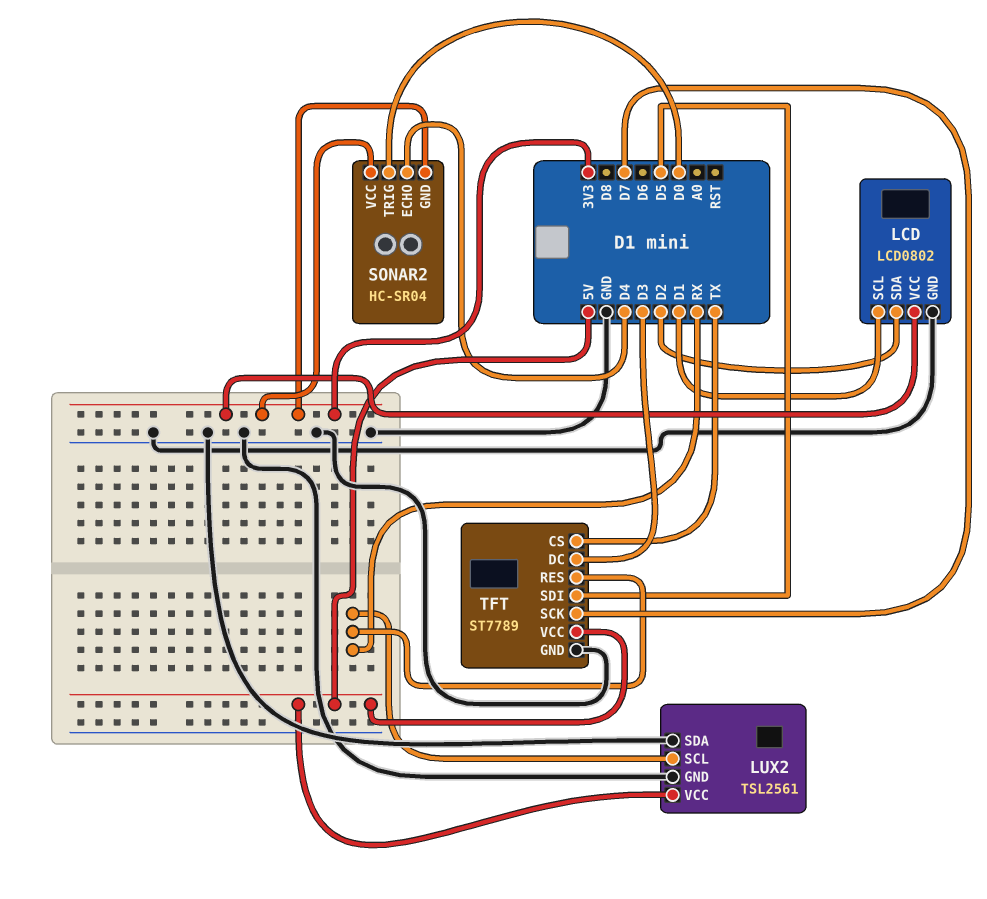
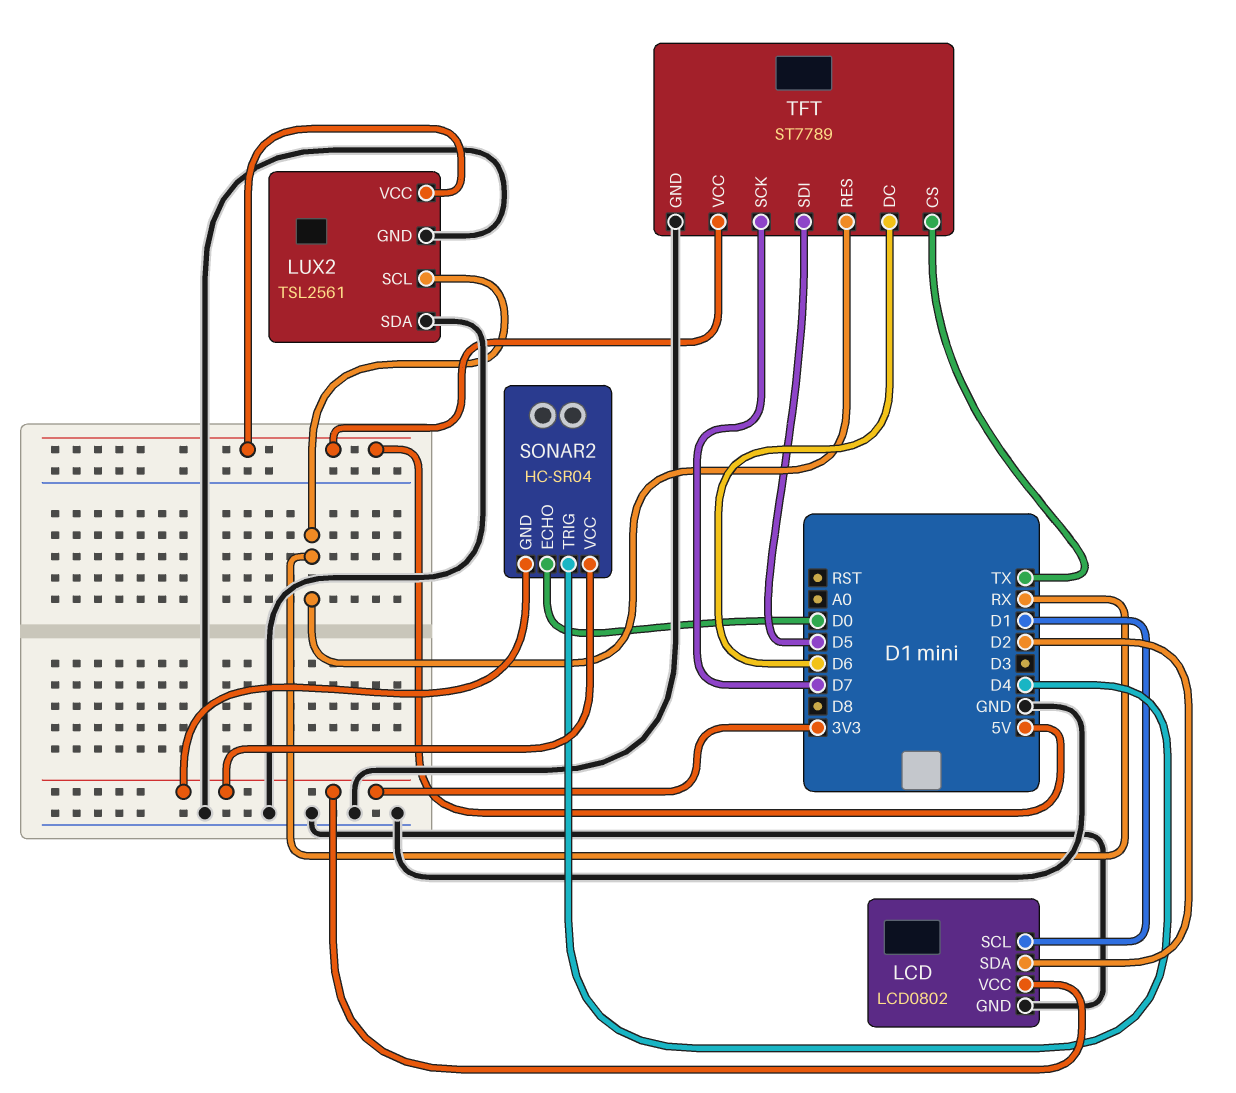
SONAR2 pin ECHO: D4 -> D0
SONAR2 pin TRIG: D0 -> D4
TFT pin DC: D3 -> D6

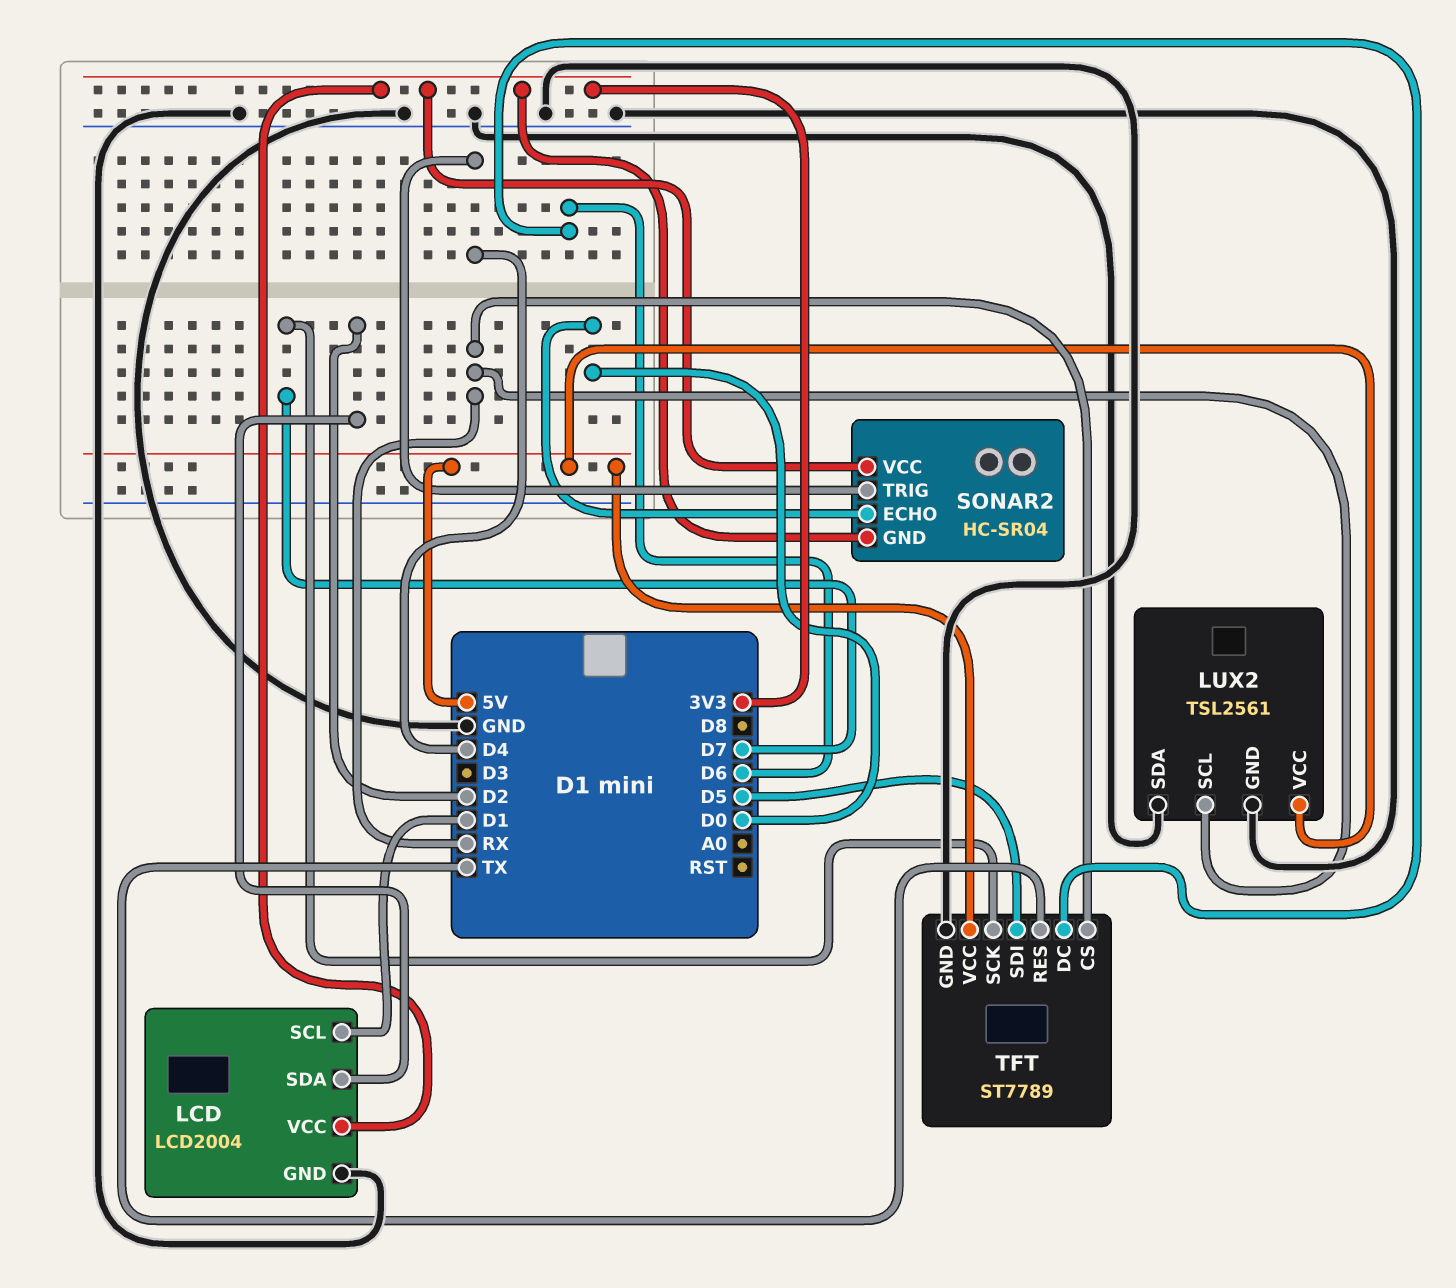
LCD: LCD0802 -> LCD2004
TFT pin CS: TX -> RX
TFT pin RES: RX -> TX

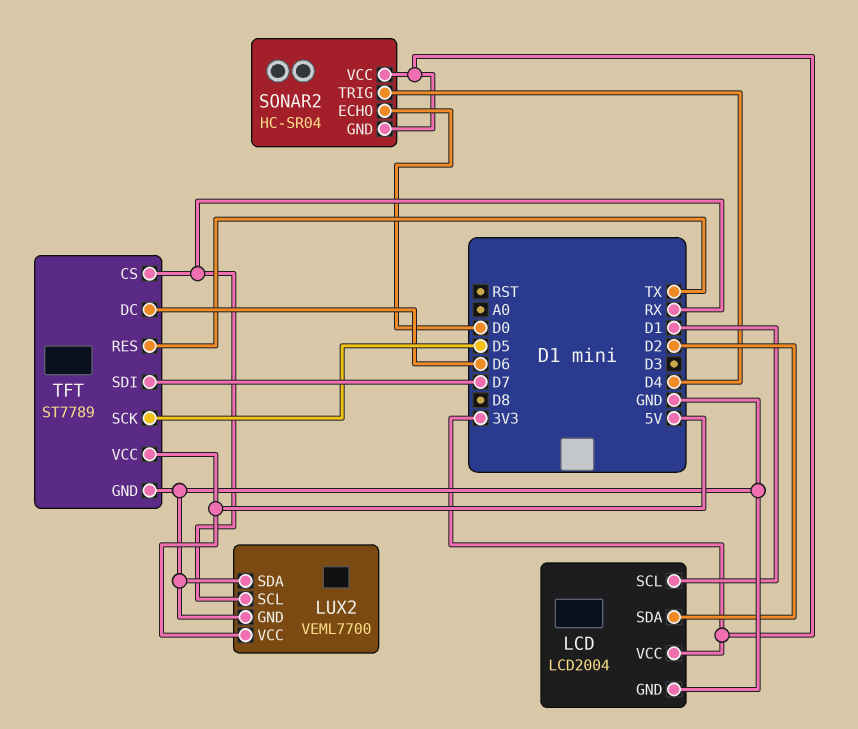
LUX2: TSL2561 -> VEML7700
TFT pin SCK: D7 -> D5
TFT pin SDI: D5 -> D7

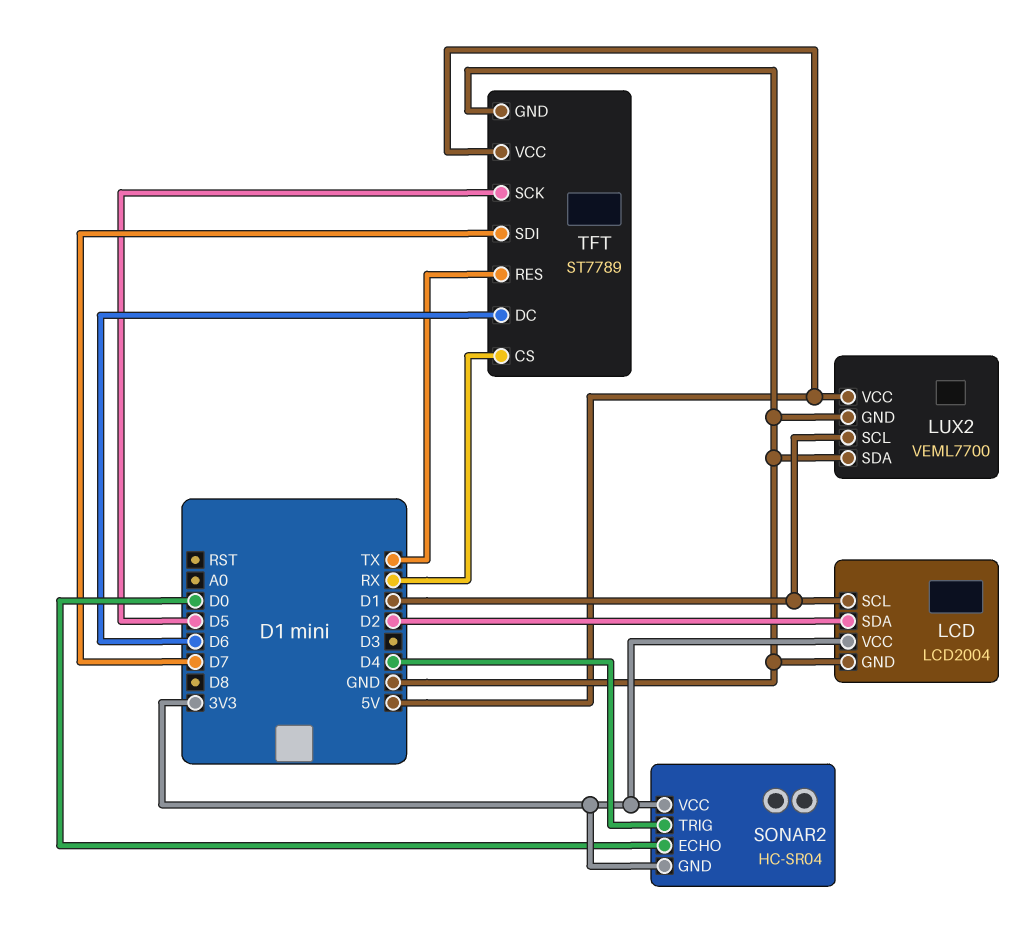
LUX2 pin SCL: RX -> D1

